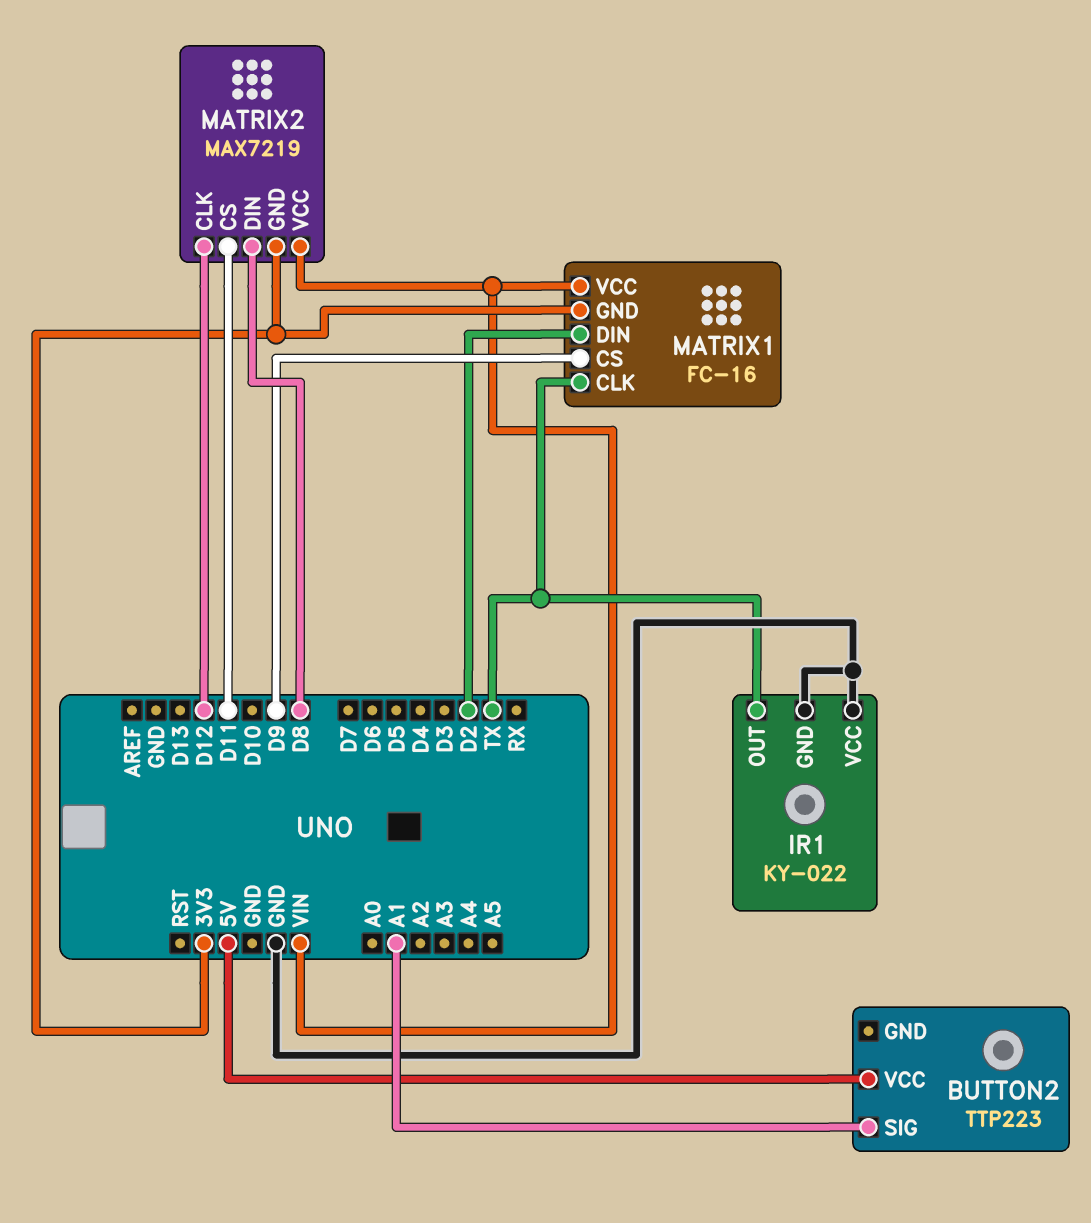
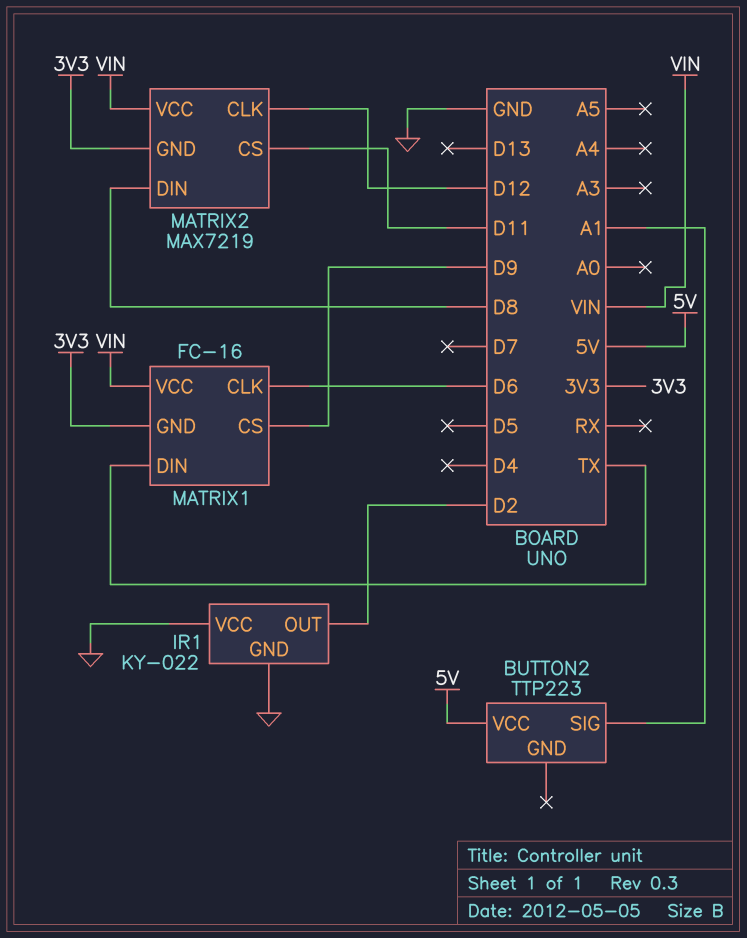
IR1 pin OUT: TX -> D2
MATRIX1 pin CLK: TX -> D6
MATRIX1 pin DIN: D2 -> TX

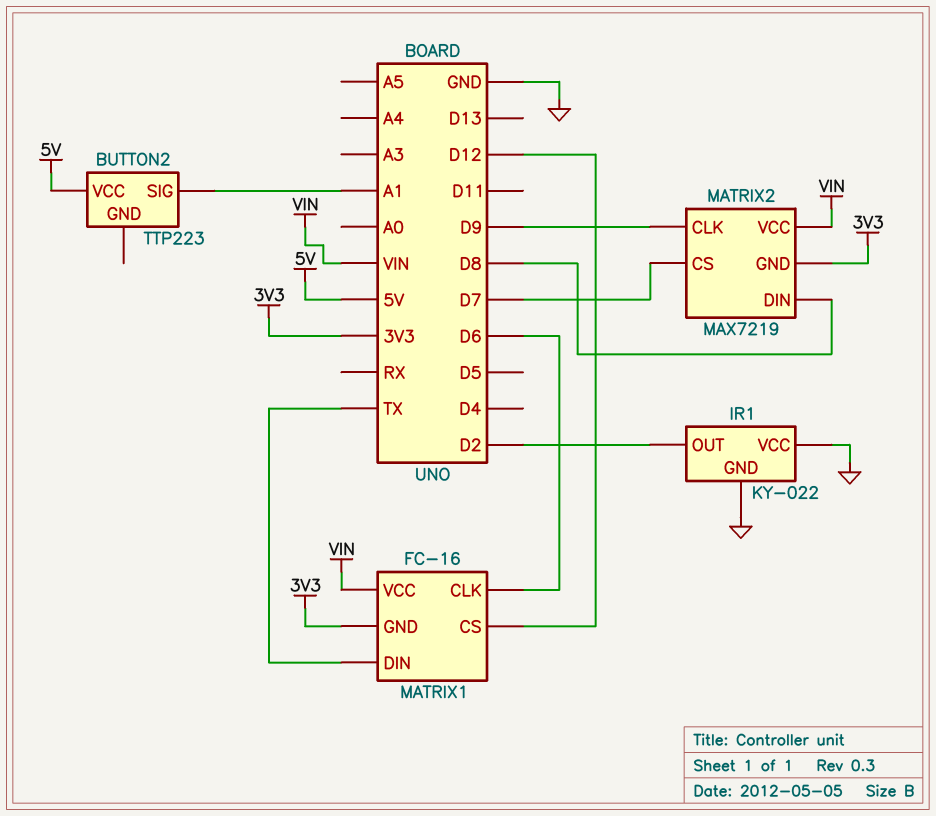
MATRIX1 pin CS: D9 -> D12
MATRIX2 pin CLK: D12 -> D9
MATRIX2 pin CS: D11 -> D7

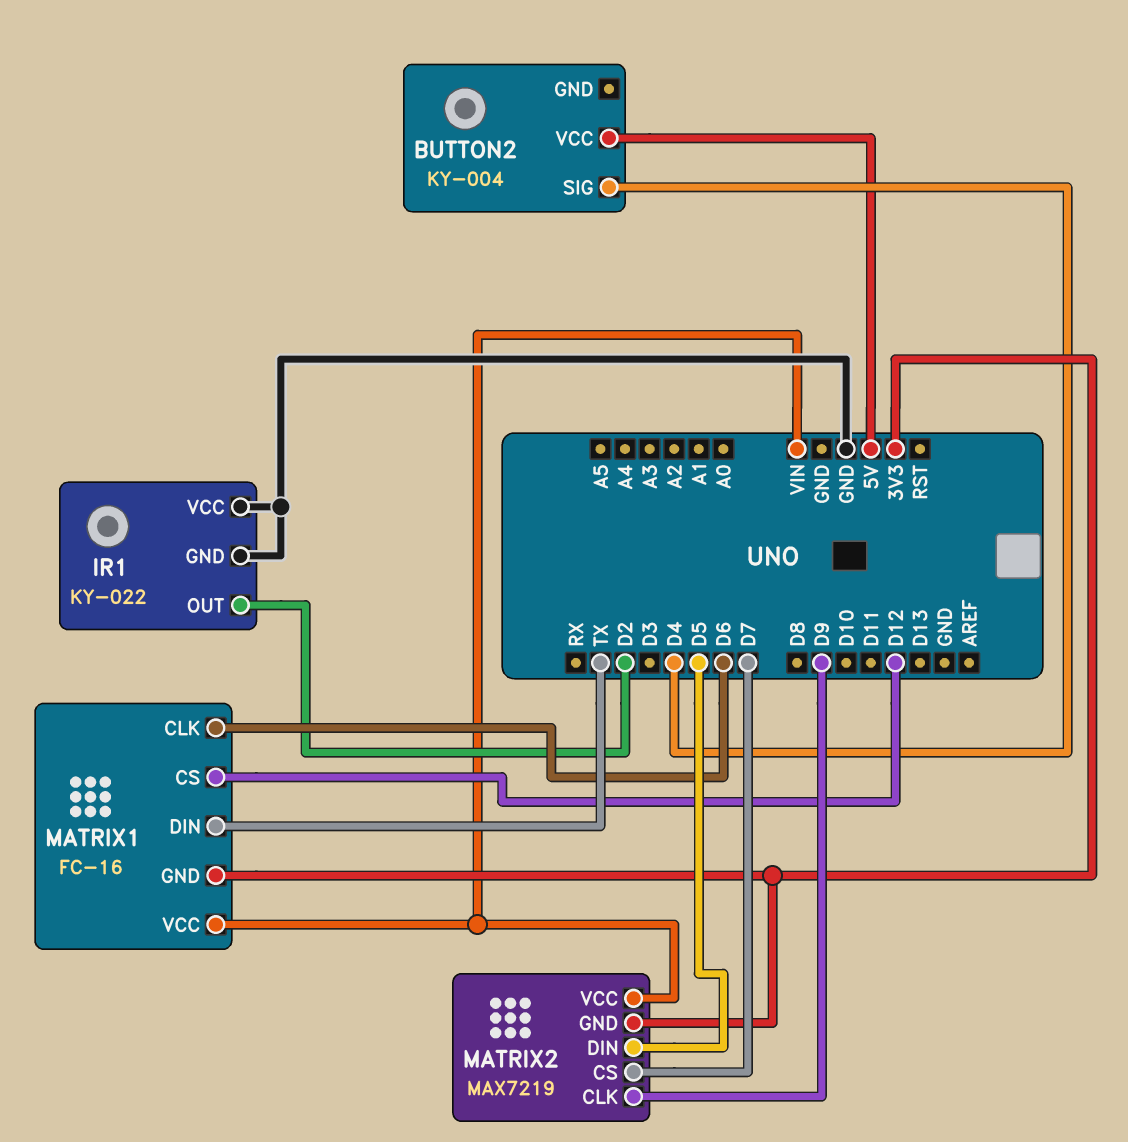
BUTTON2: TTP223 -> KY-004
BUTTON2 pin SIG: A1 -> D4
MATRIX2 pin DIN: D8 -> D5

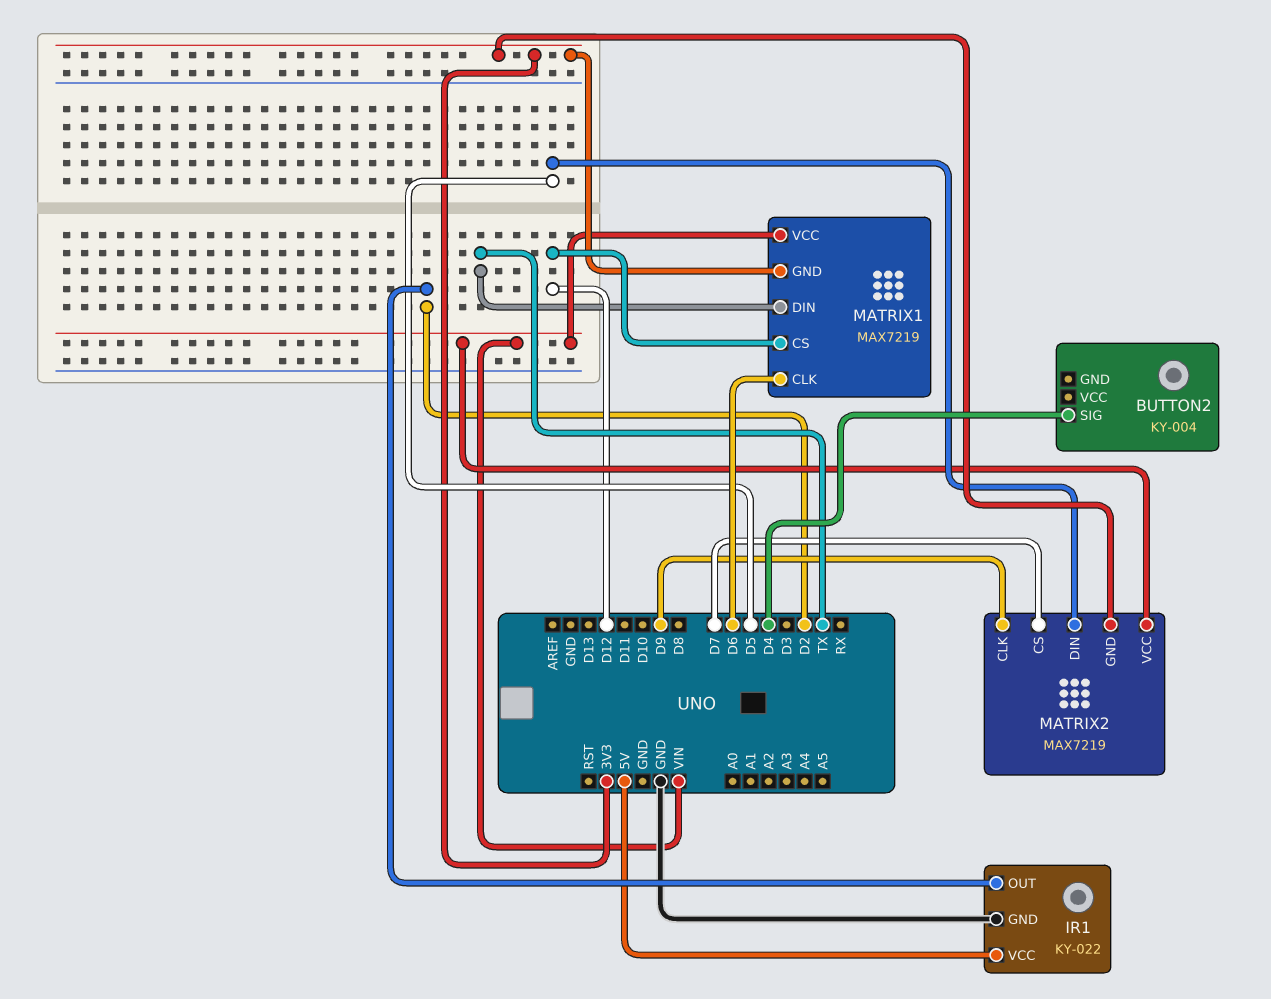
BUTTON2 pin VCC: 5V -> none
IR1 pin VCC: GND -> 5V
MATRIX1: FC-16 -> MAX7219

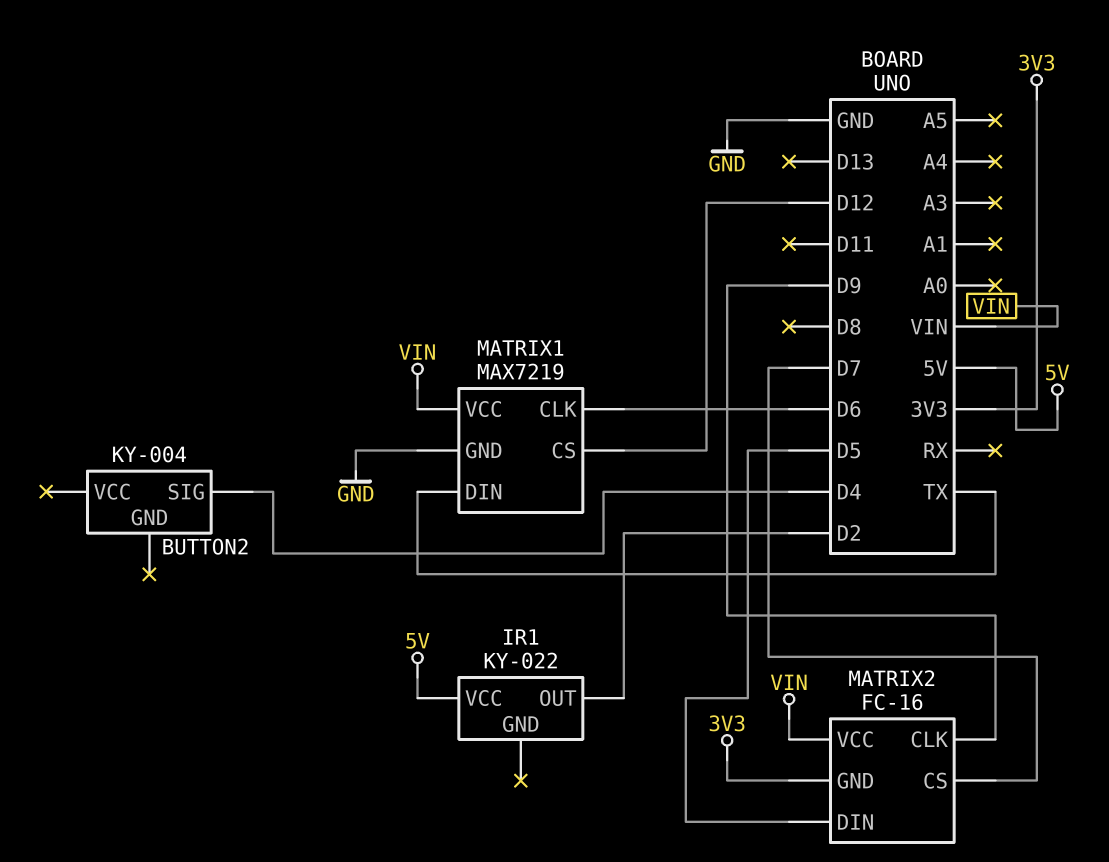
IR1 pin GND: GND -> none
MATRIX1 pin GND: 3V3 -> GND
MATRIX2: MAX7219 -> FC-16

